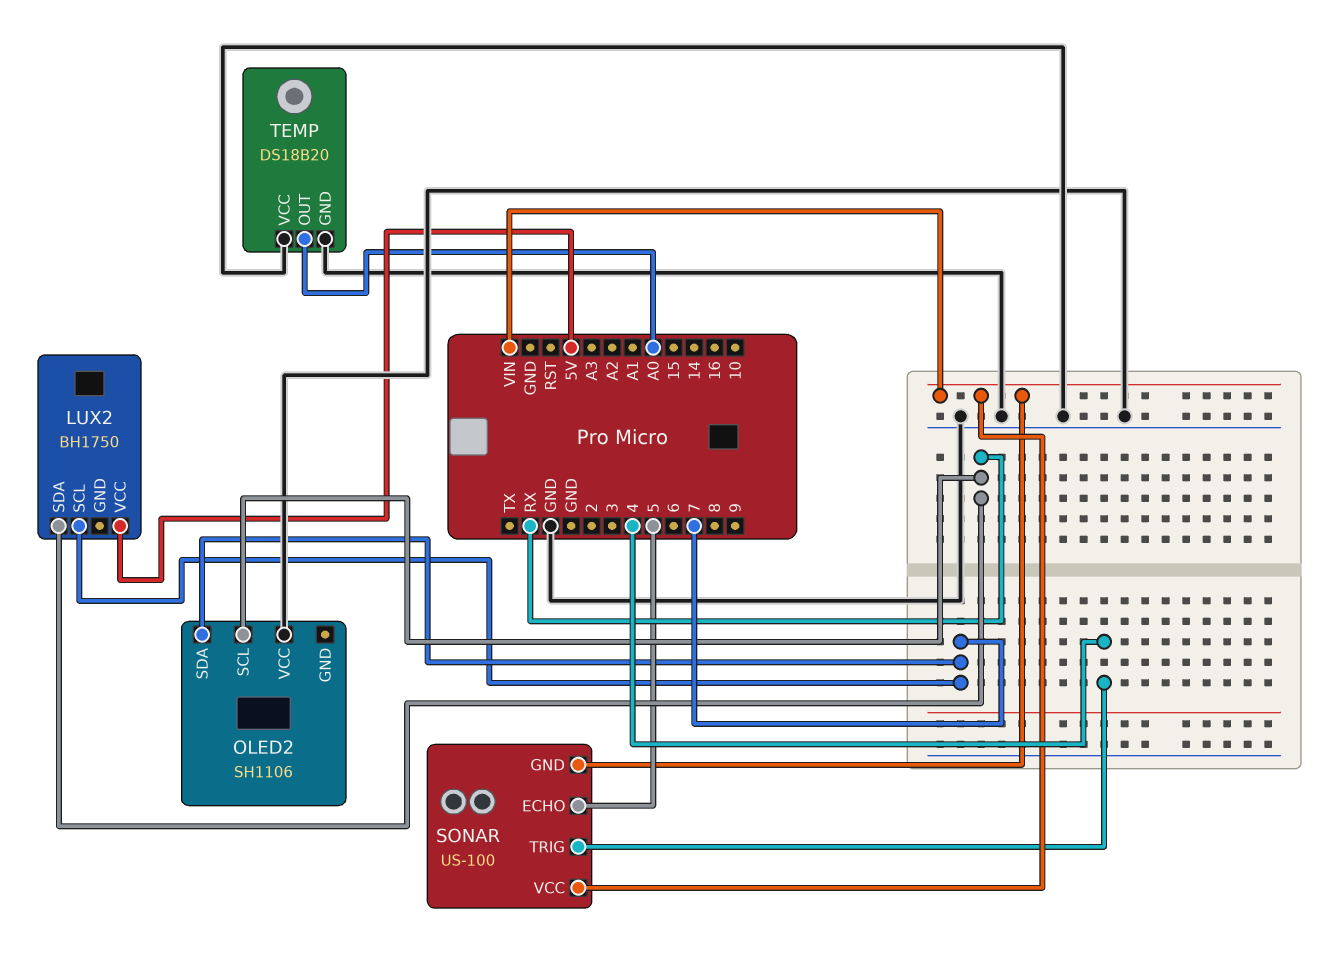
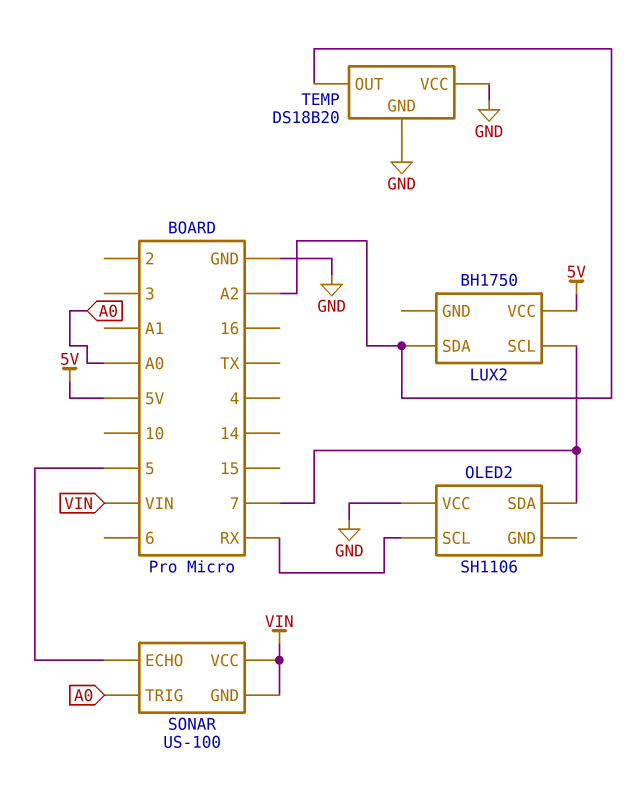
LUX2 pin SDA: RX -> A2
SONAR pin TRIG: 4 -> A0
TEMP pin OUT: A0 -> A2

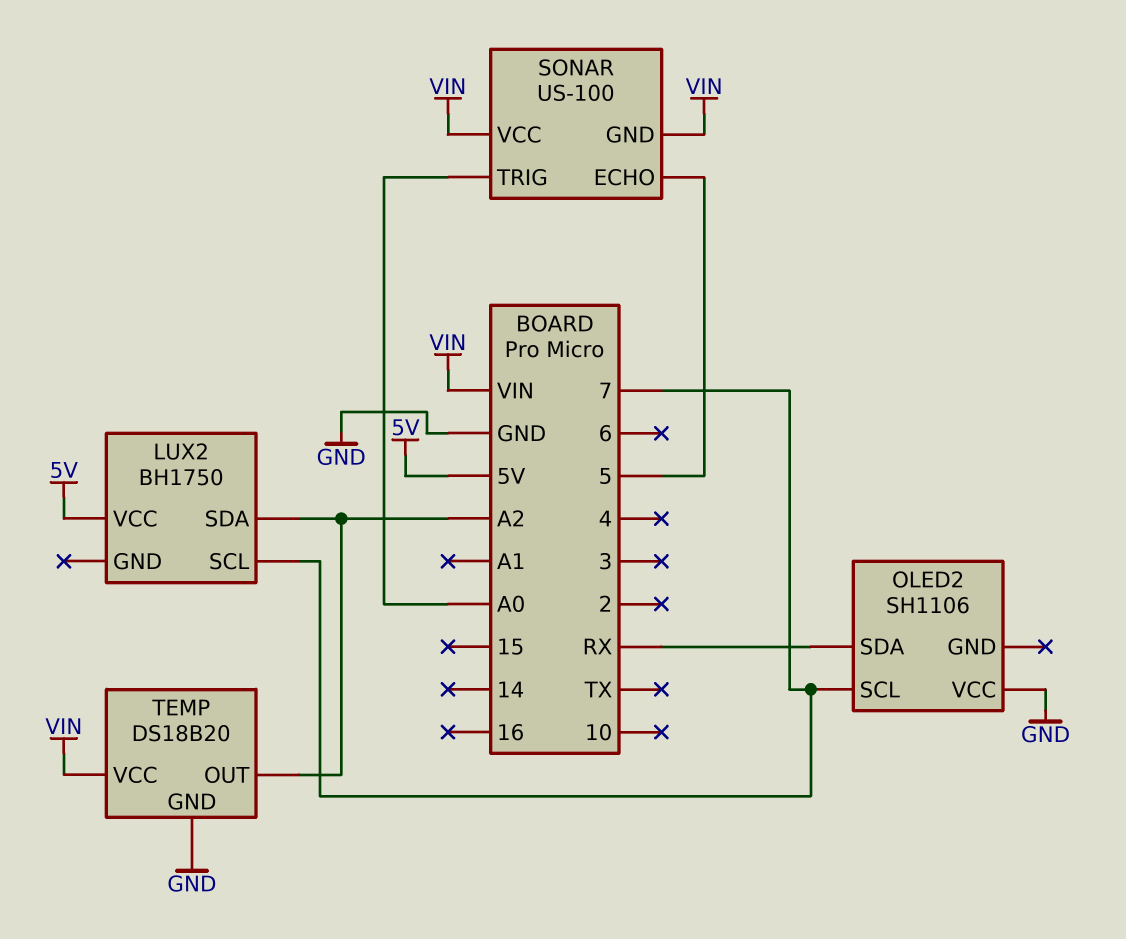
OLED2 pin SCL: RX -> 7
OLED2 pin SDA: 7 -> RX
TEMP pin VCC: GND -> VIN

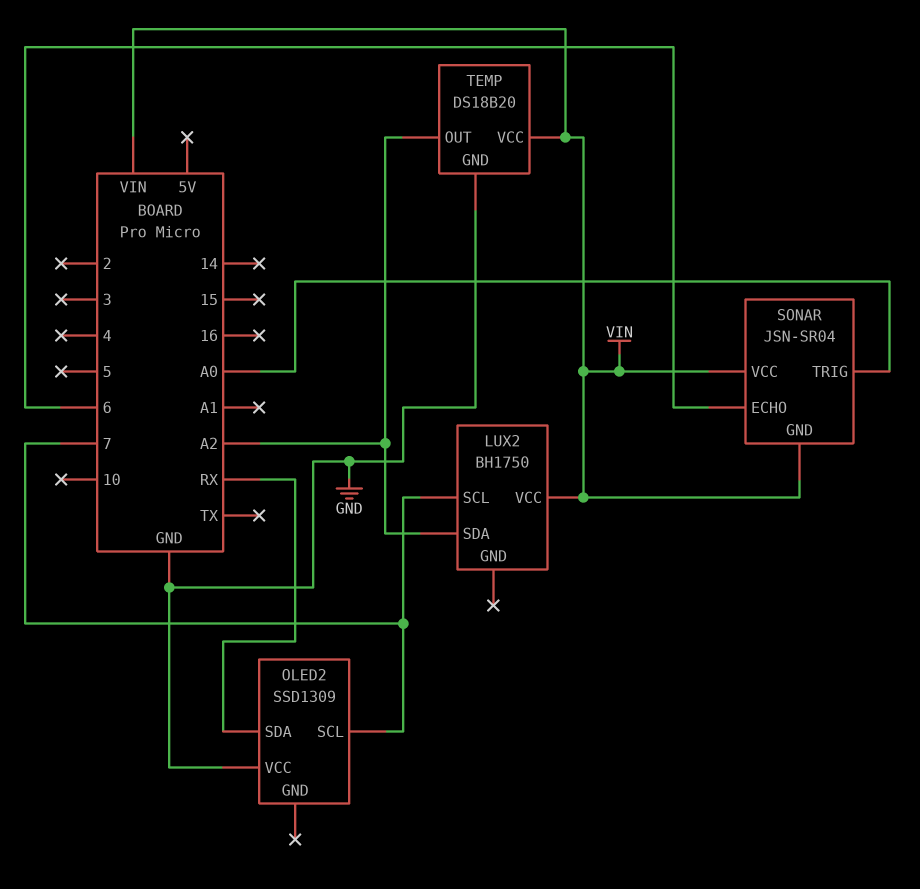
LUX2 pin VCC: 5V -> VIN
OLED2: SH1106 -> SSD1309
SONAR: US-100 -> JSN-SR04
SONAR pin ECHO: 5 -> 6

